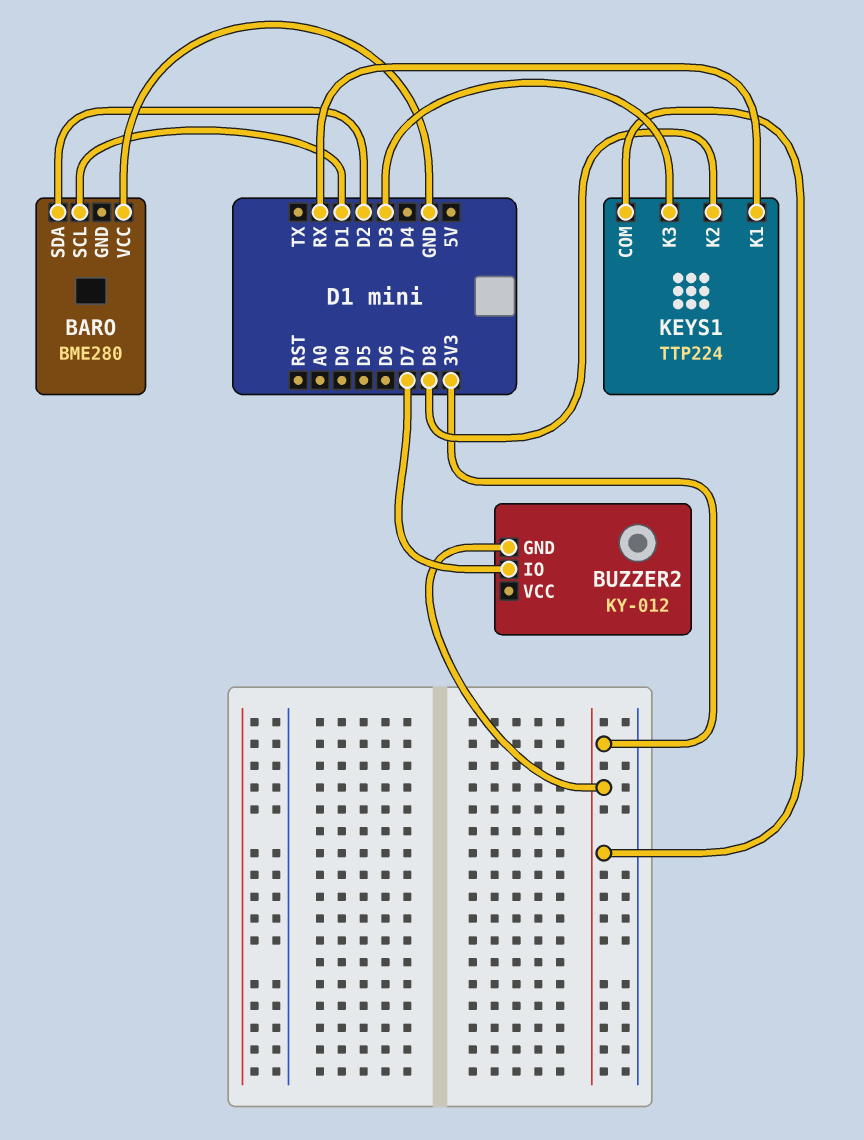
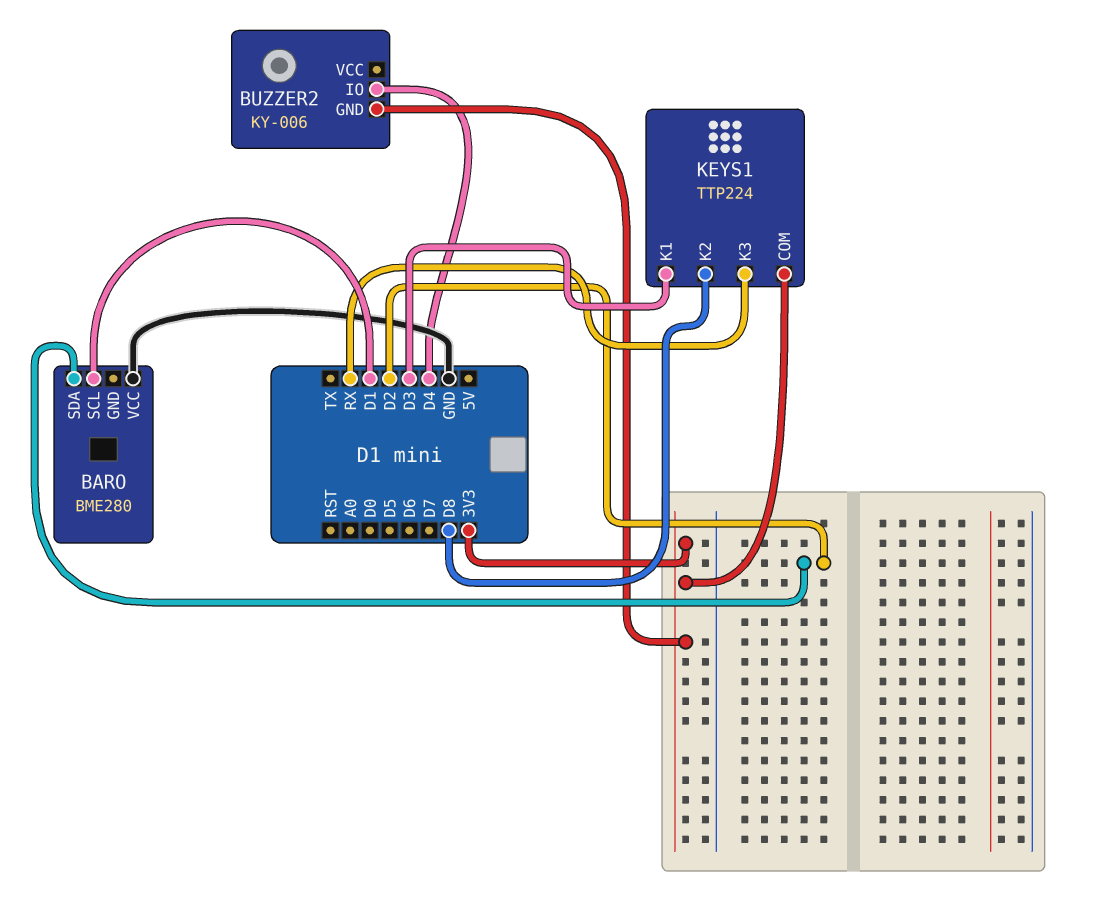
BUZZER2: KY-012 -> KY-006
BUZZER2 pin IO: D7 -> D4
KEYS1 pin K1: RX -> D3
KEYS1 pin K3: D3 -> RX

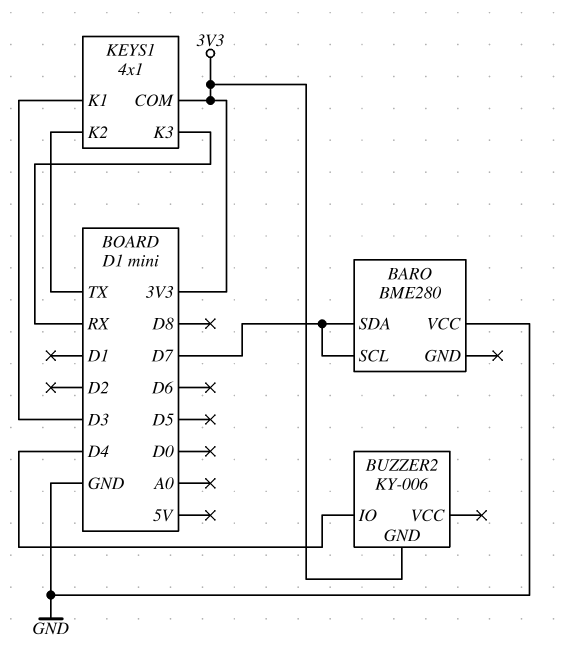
BARO pin SCL: D1 -> D7
BARO pin SDA: D2 -> D7
KEYS1: TTP224 -> 4x1
KEYS1 pin K2: D8 -> TX

